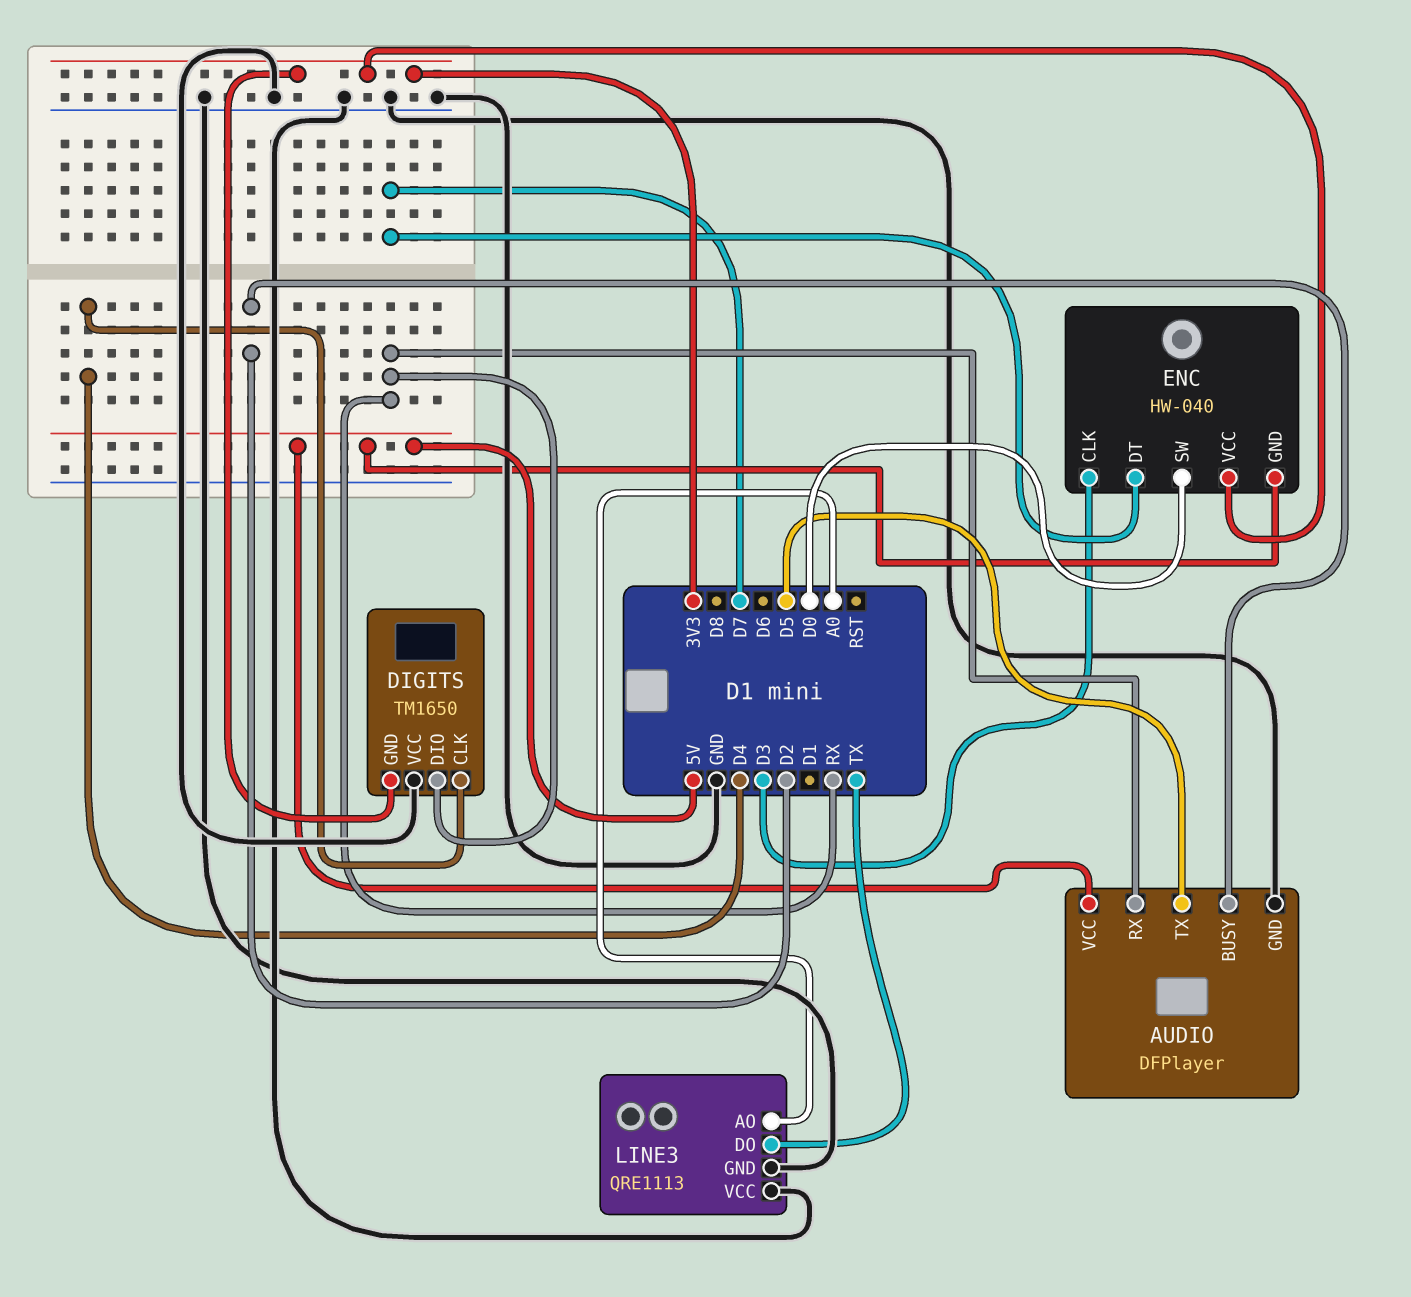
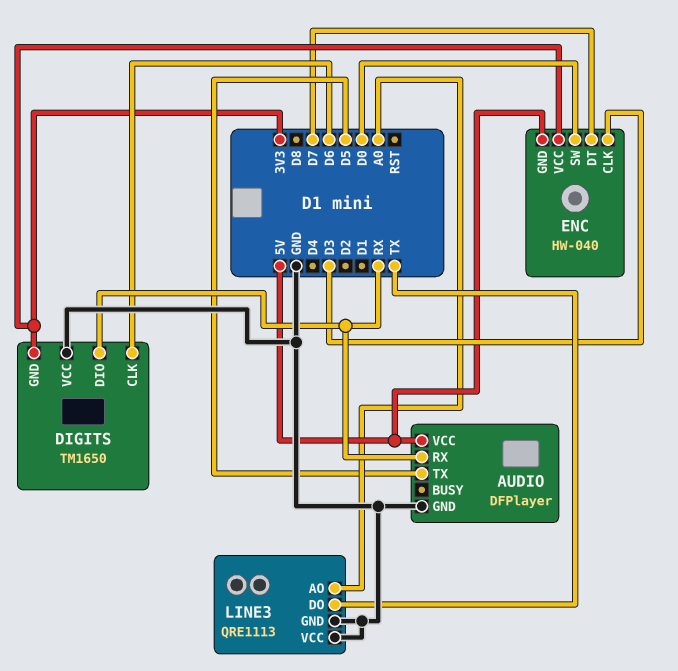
AUDIO pin BUSY: D2 -> none
DIGITS pin CLK: D4 -> D6

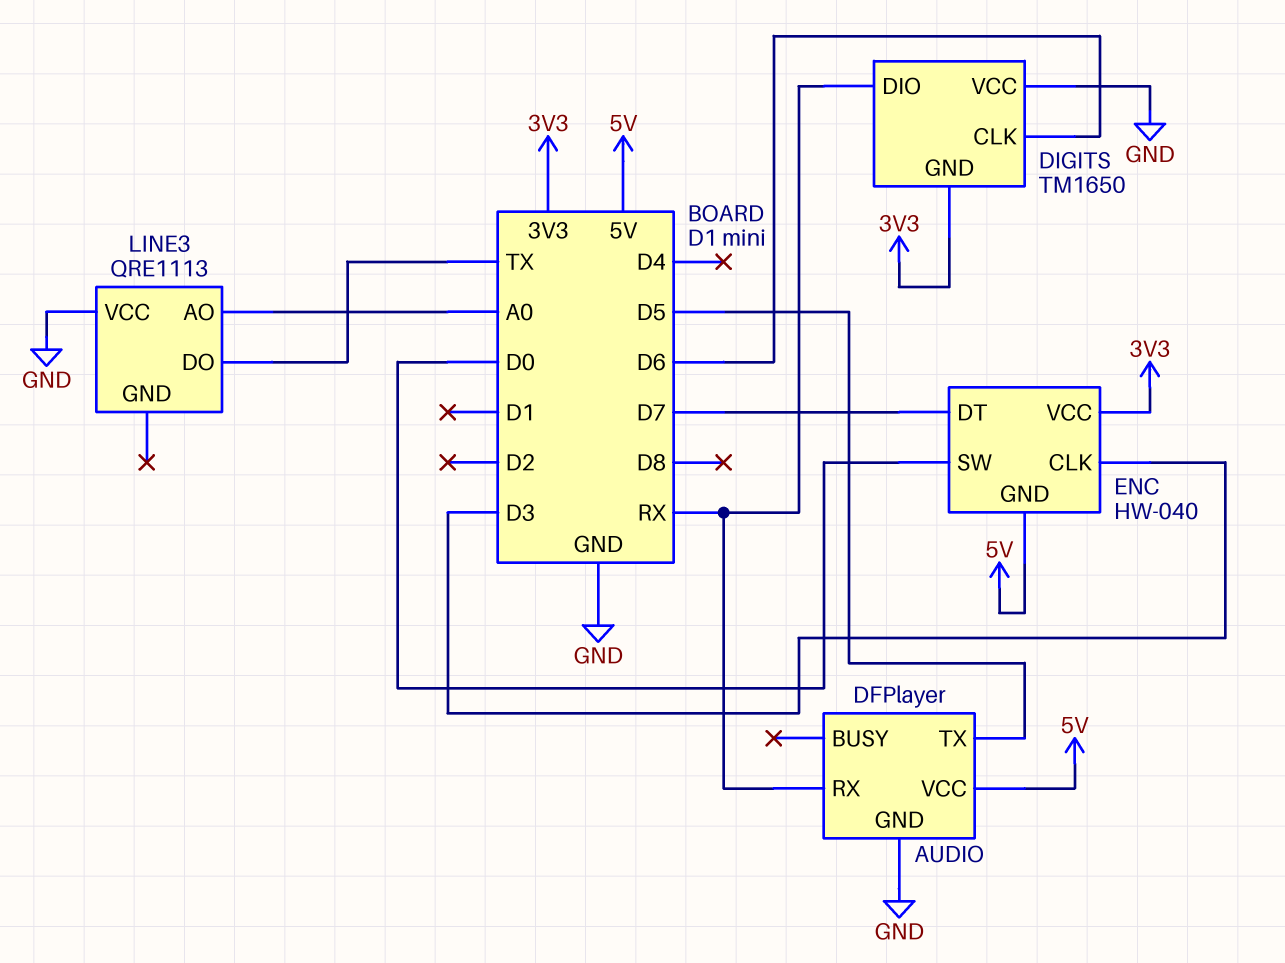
LINE3 pin GND: GND -> none

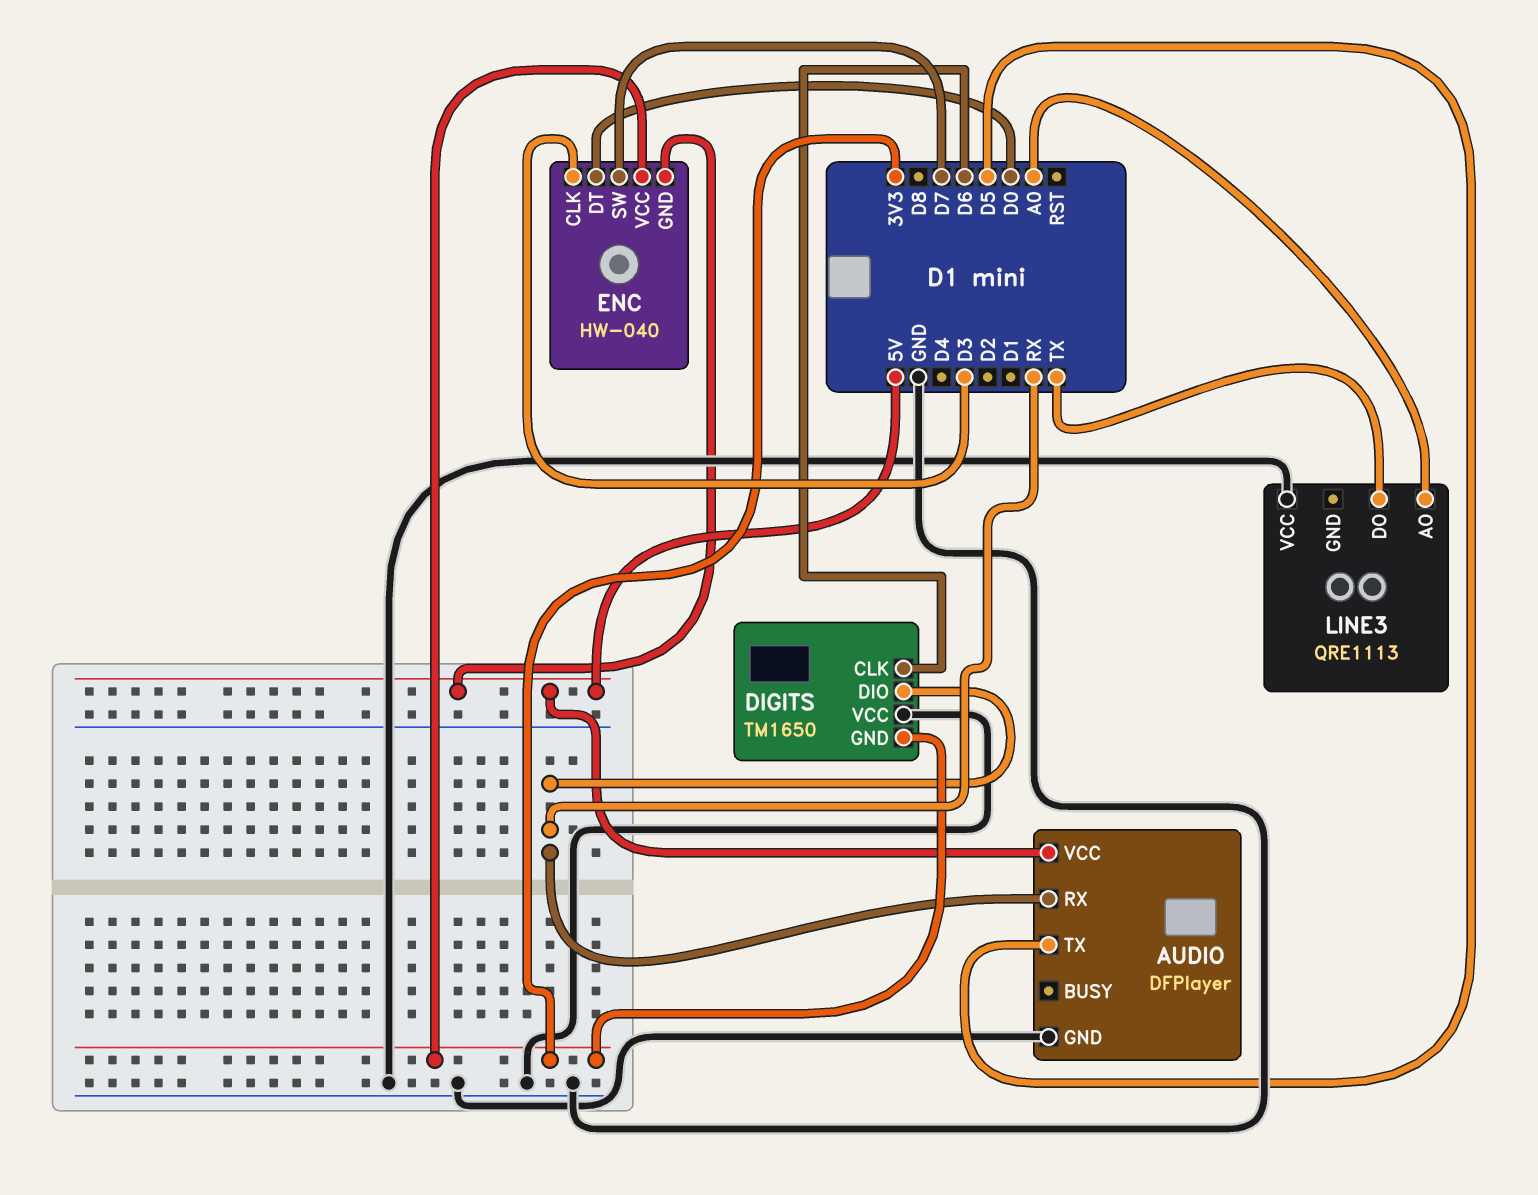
ENC pin DT: D7 -> D0
ENC pin SW: D0 -> D7

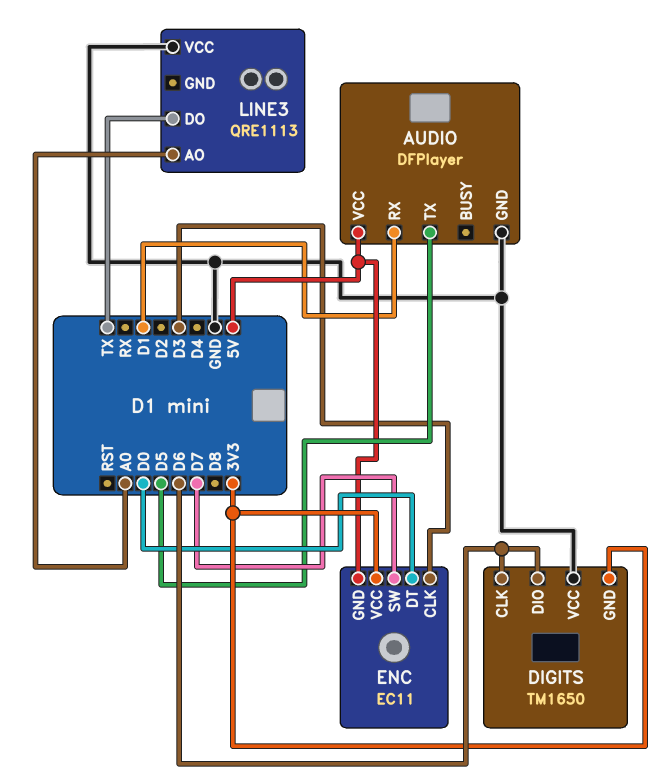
AUDIO pin RX: RX -> D1
DIGITS pin DIO: RX -> D6
ENC: HW-040 -> EC11

